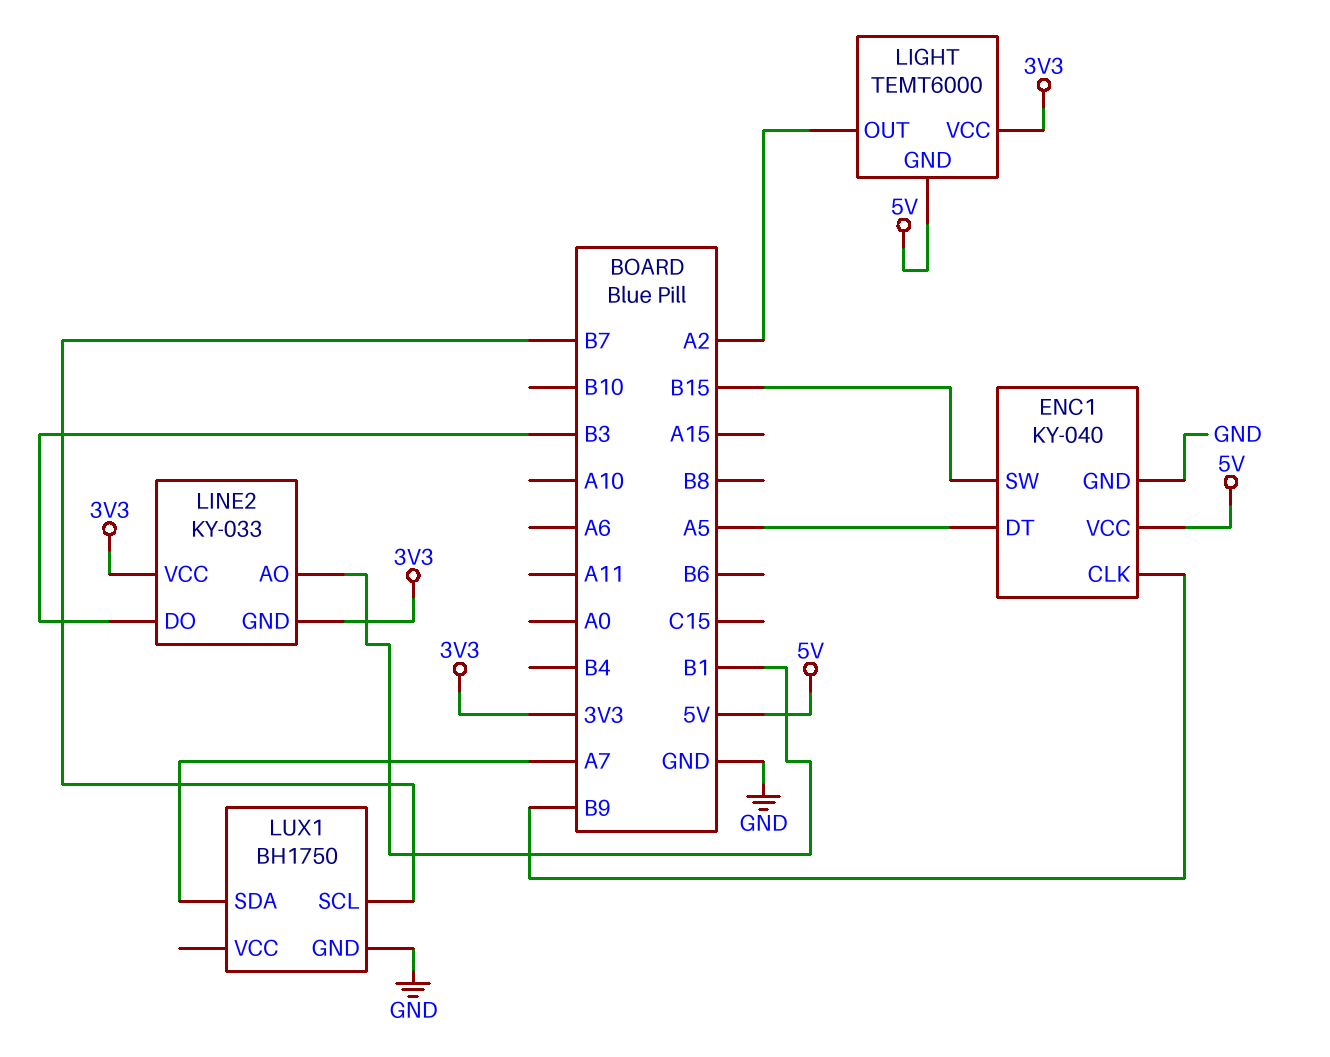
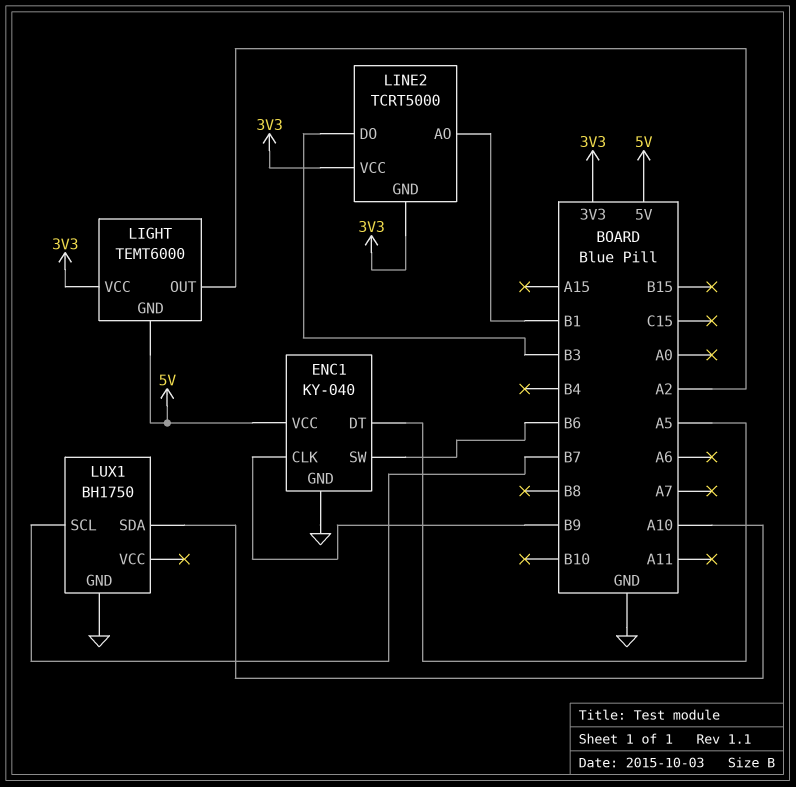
ENC1 pin SW: B15 -> B6
LINE2: KY-033 -> TCRT5000
LUX1 pin SDA: A7 -> A10

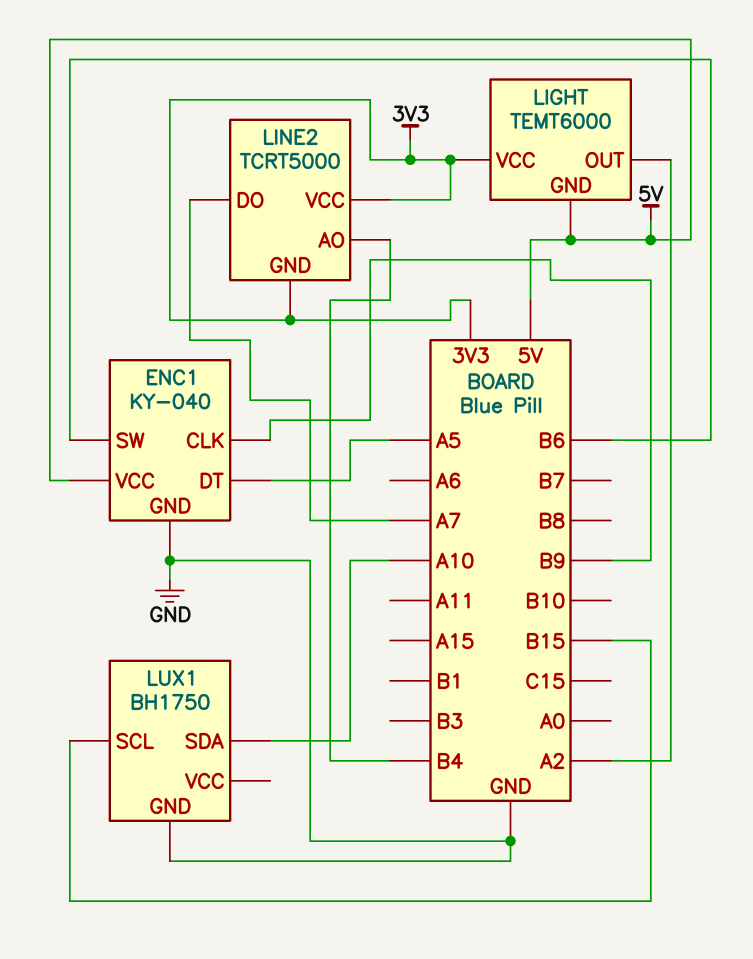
LINE2 pin AO: B1 -> B4
LINE2 pin DO: B3 -> A7
LUX1 pin SCL: B7 -> B15

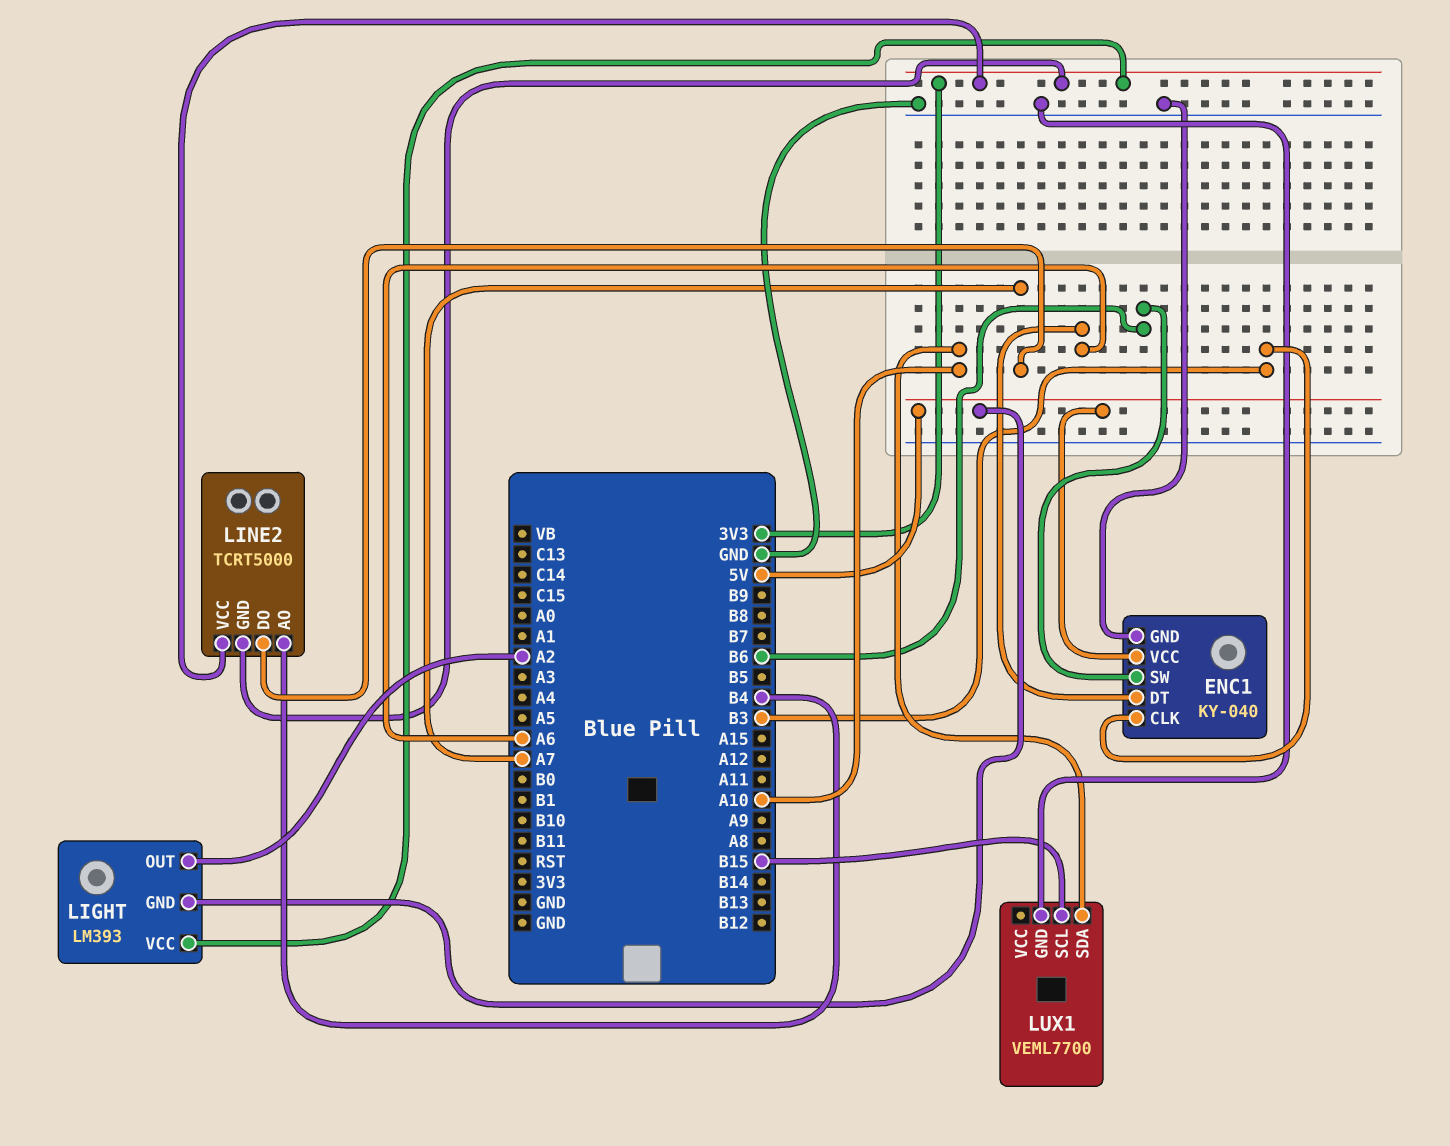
ENC1 pin CLK: B9 -> B3
ENC1 pin DT: A5 -> A6
LIGHT: TEMT6000 -> LM393
LUX1: BH1750 -> VEML7700

